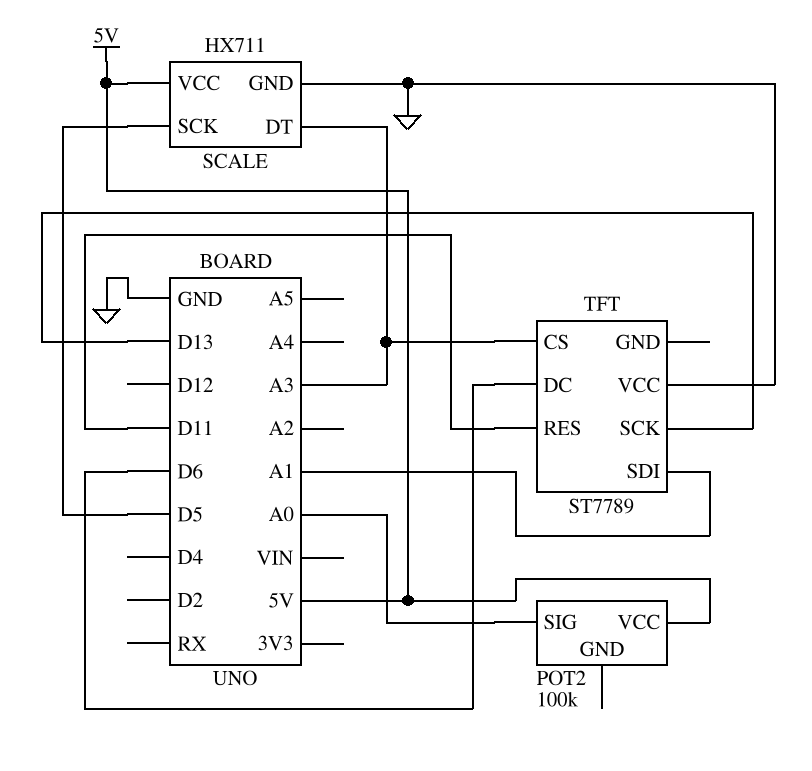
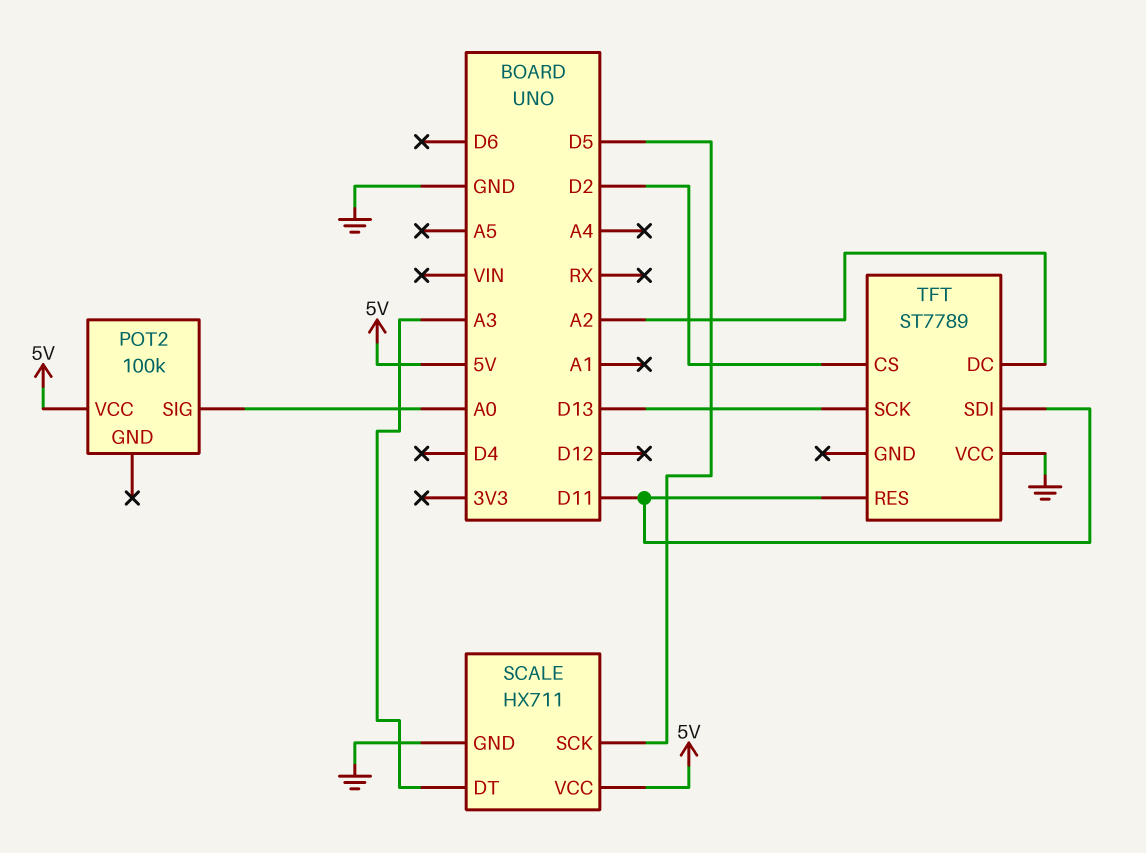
TFT pin CS: A3 -> D2
TFT pin DC: D6 -> A2
TFT pin SDI: A1 -> D11

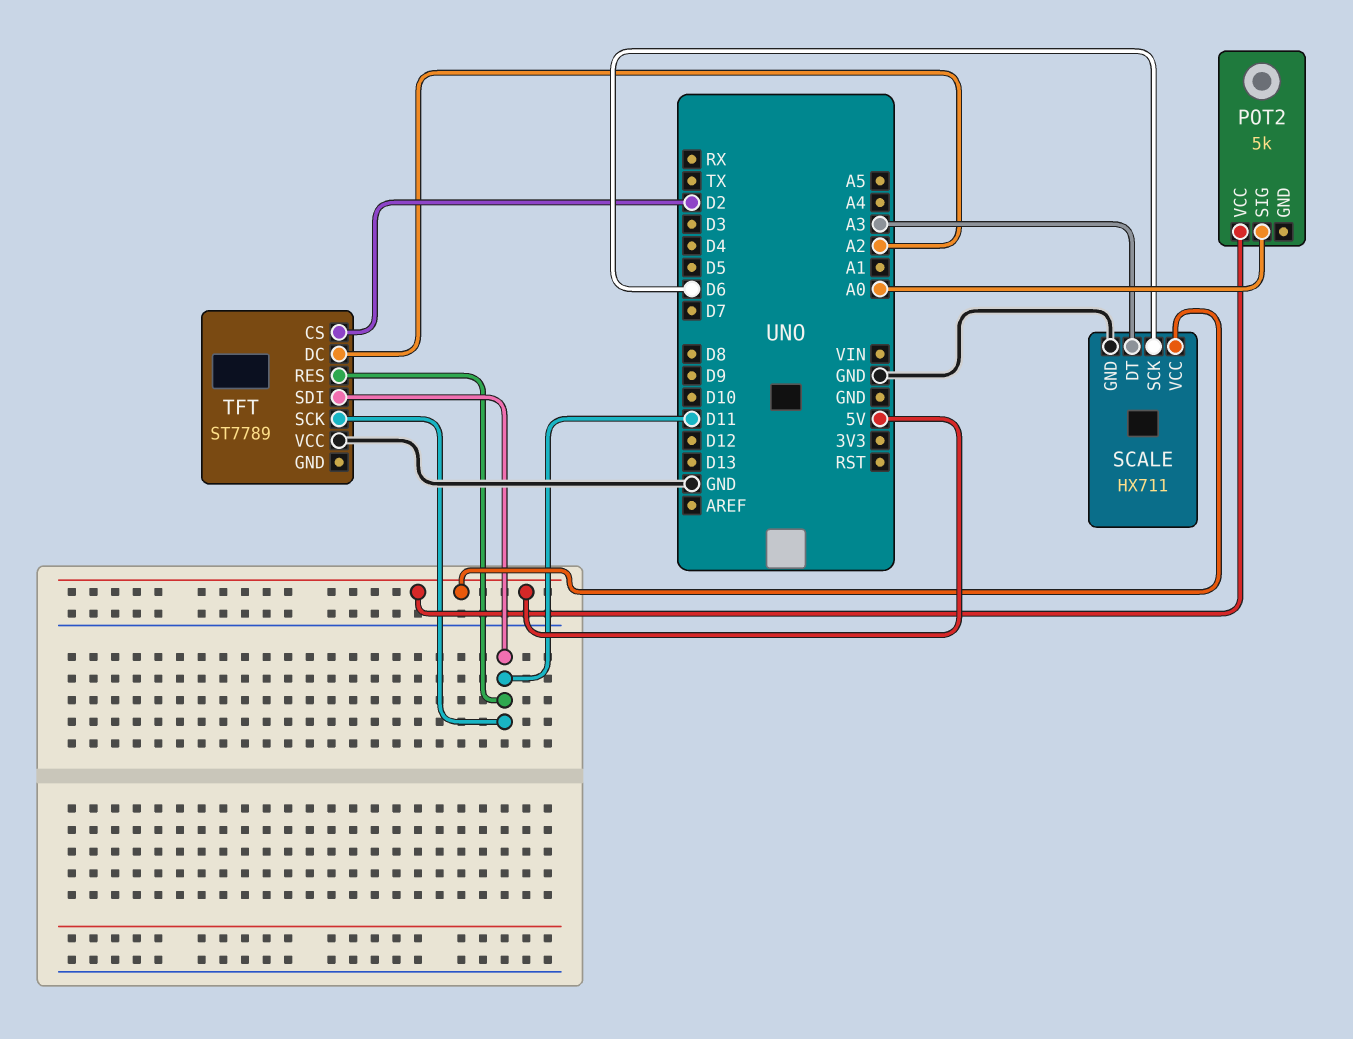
POT2: 100k -> 5k
SCALE pin SCK: D5 -> D6
TFT pin SCK: D13 -> D11

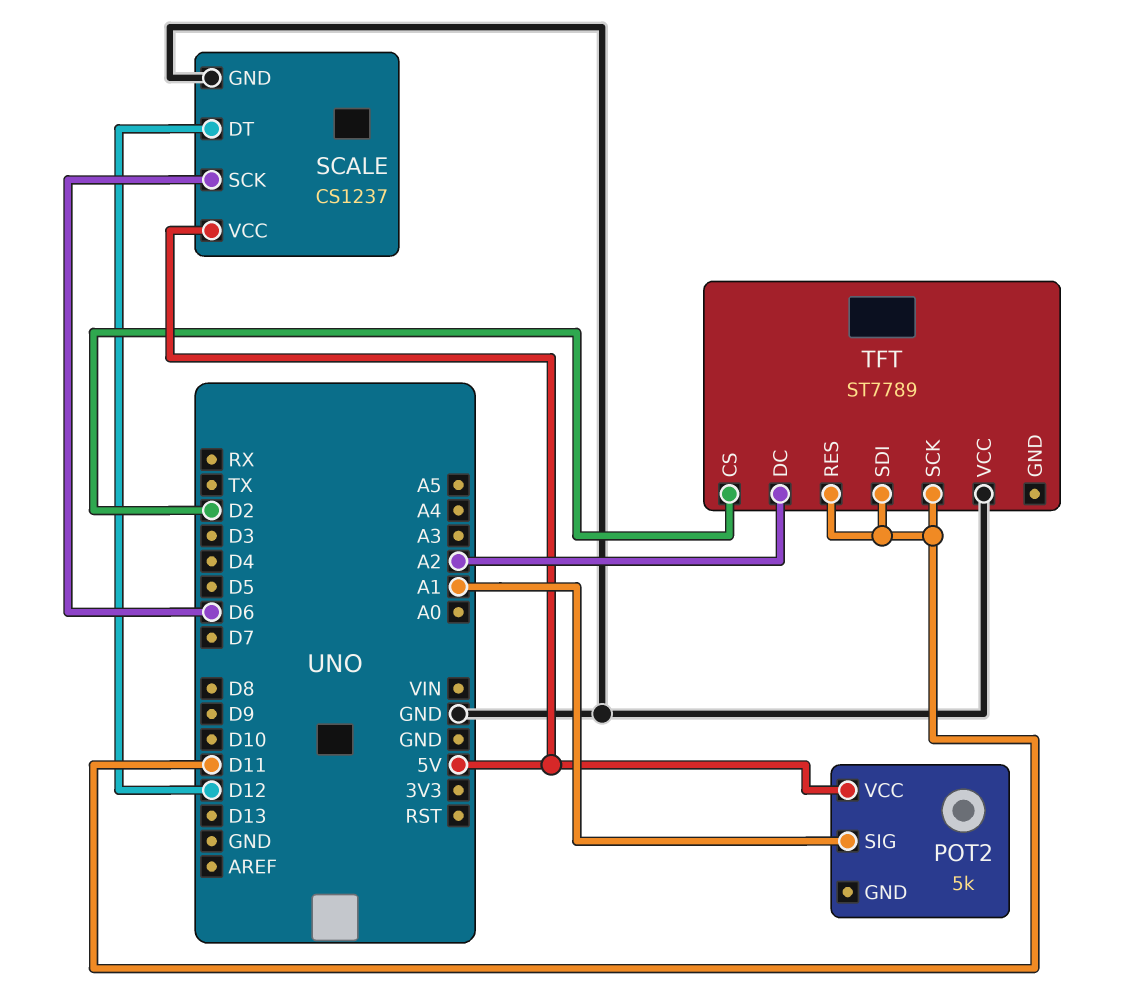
POT2 pin SIG: A0 -> A1
SCALE: HX711 -> CS1237
SCALE pin DT: A3 -> D12

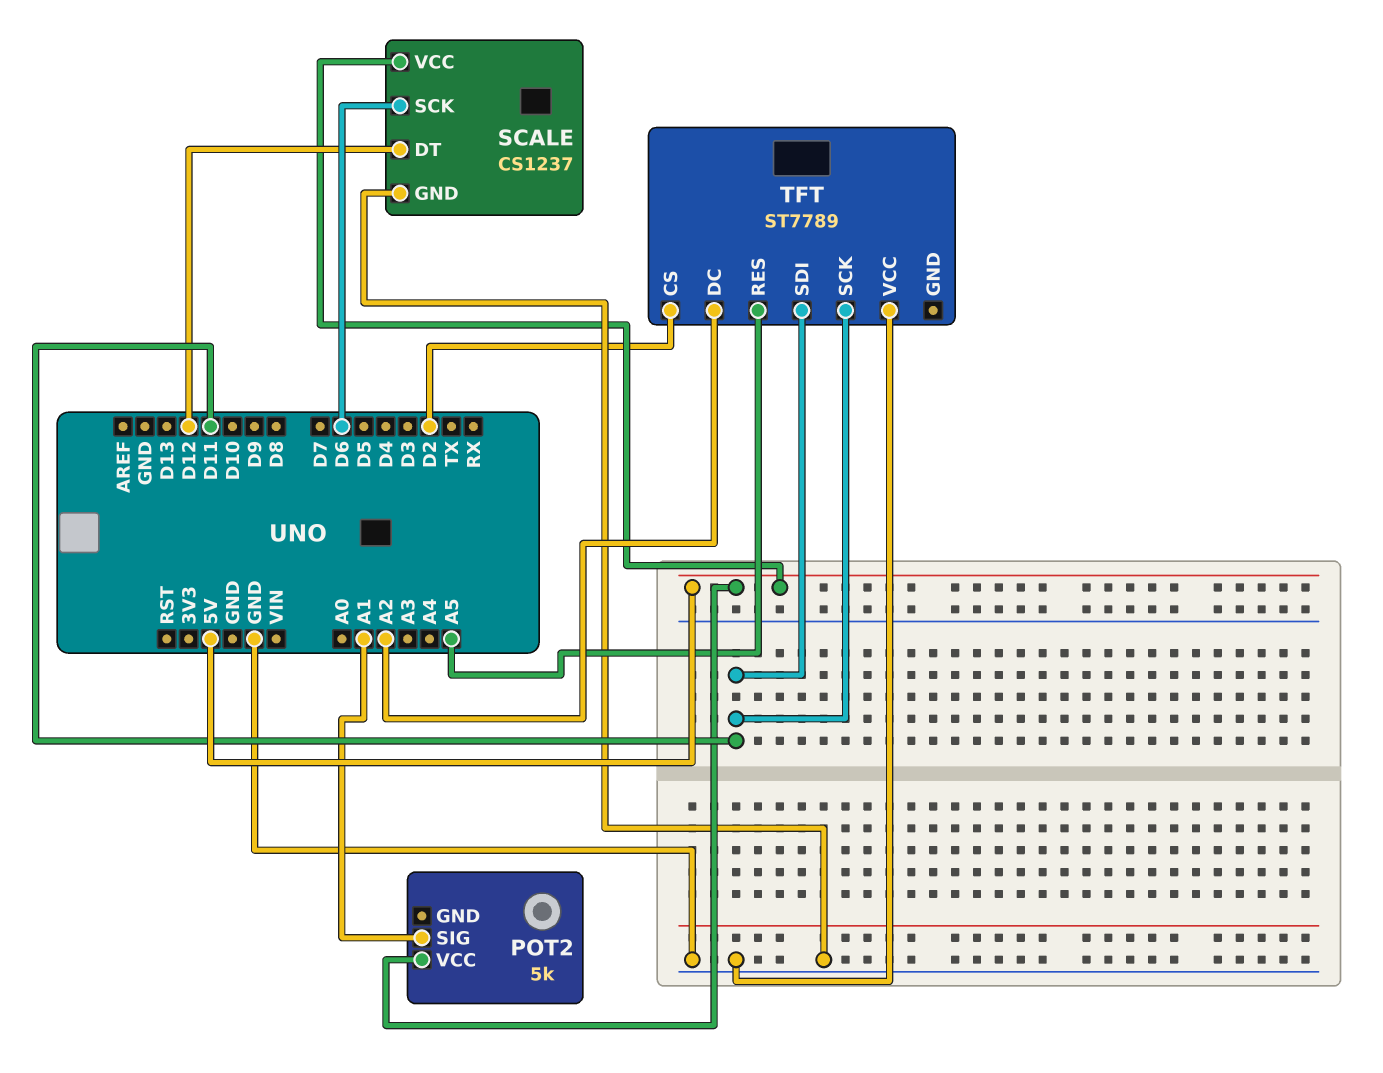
TFT pin RES: D11 -> A5

